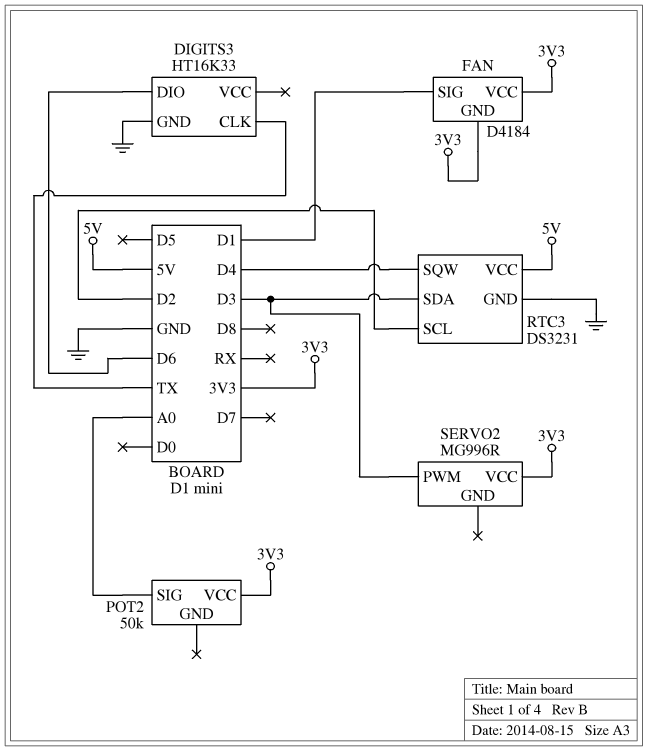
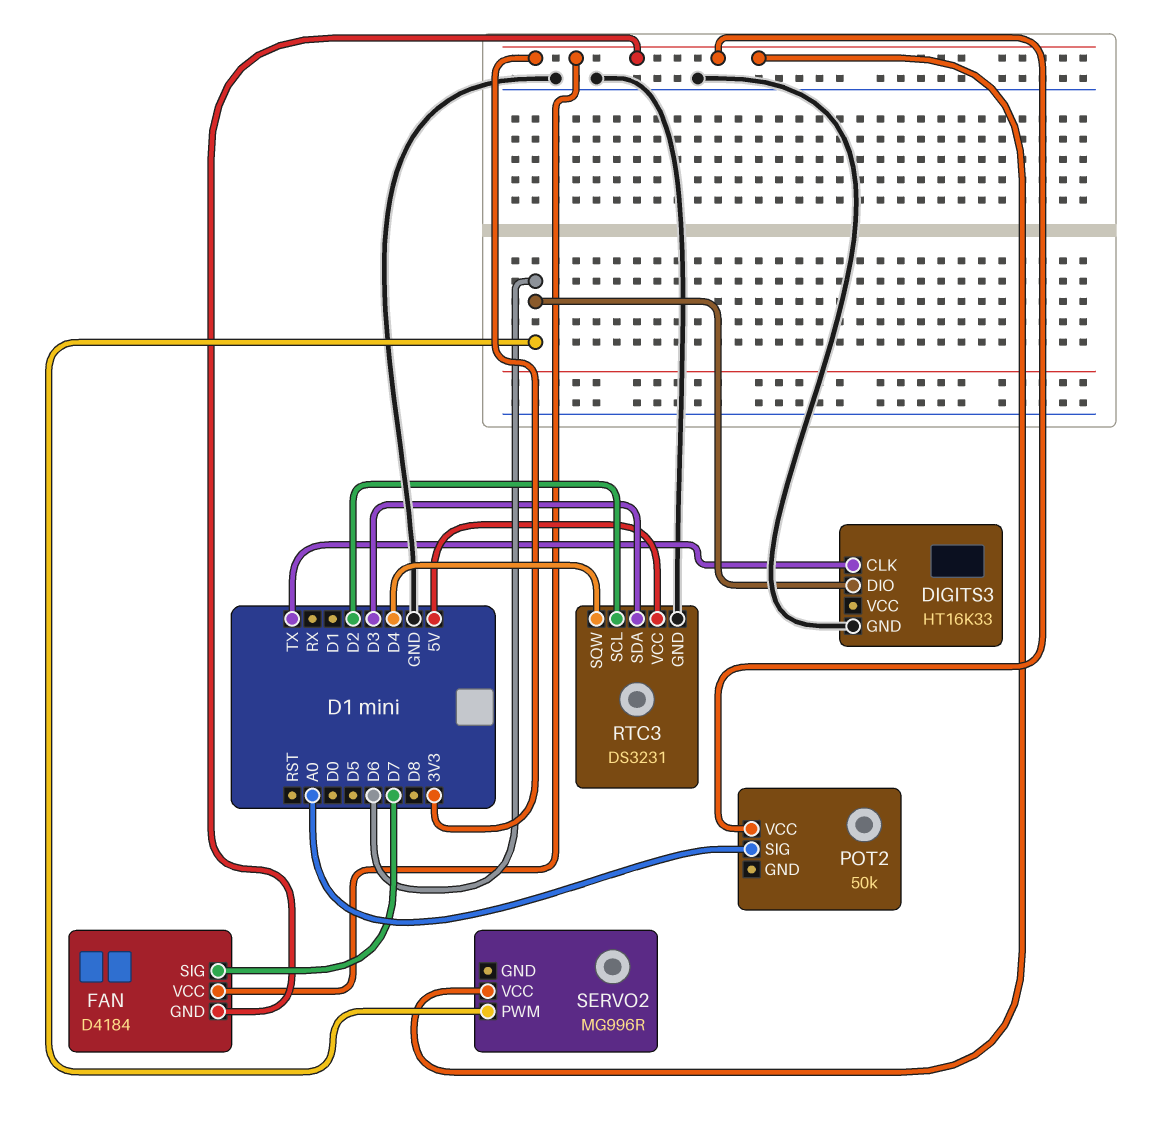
FAN pin SIG: D1 -> D7
SERVO2 pin PWM: D3 -> D6

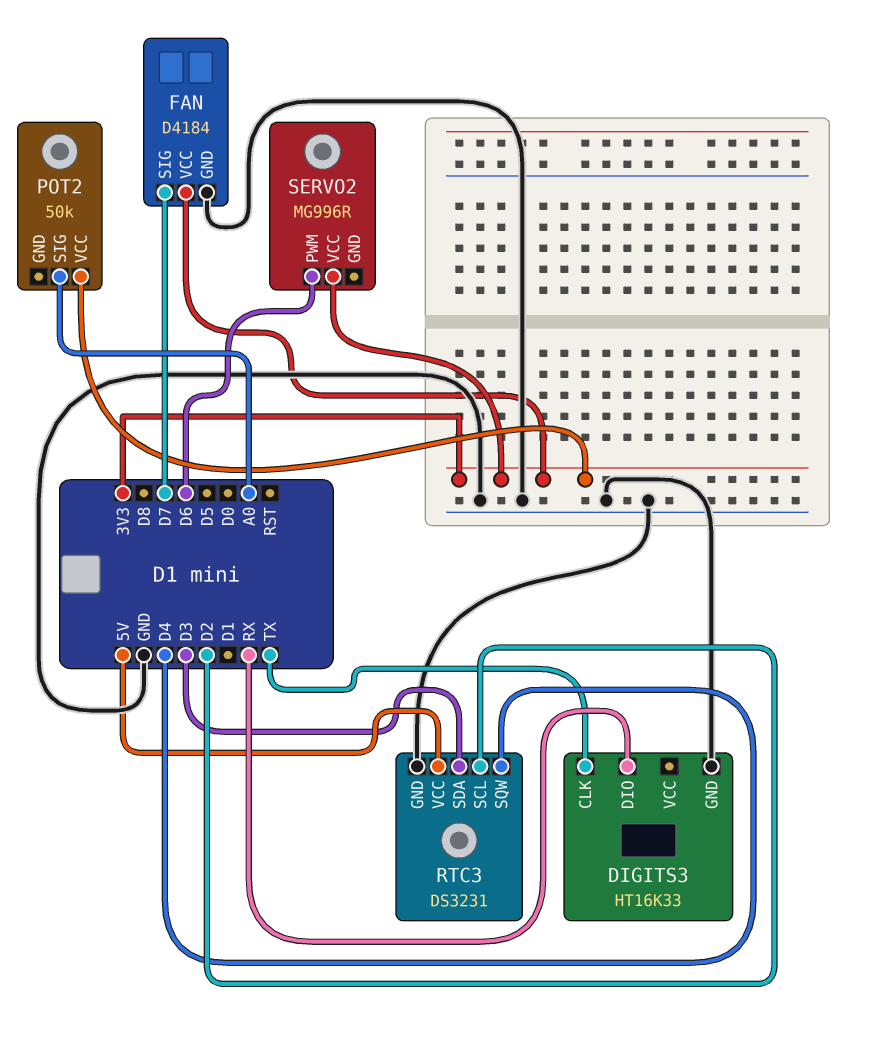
DIGITS3 pin DIO: D6 -> RX
FAN pin GND: 3V3 -> GND

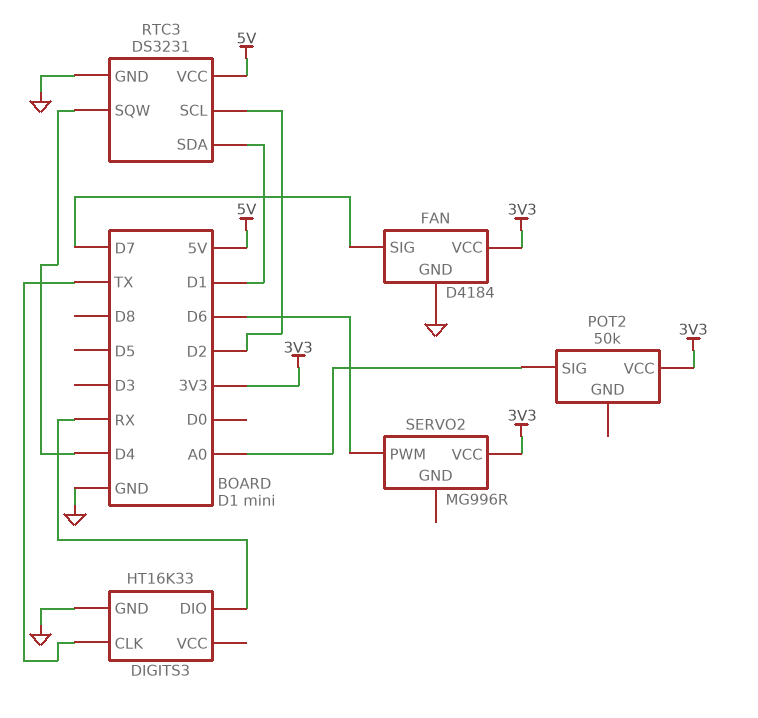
RTC3 pin SDA: D3 -> D1

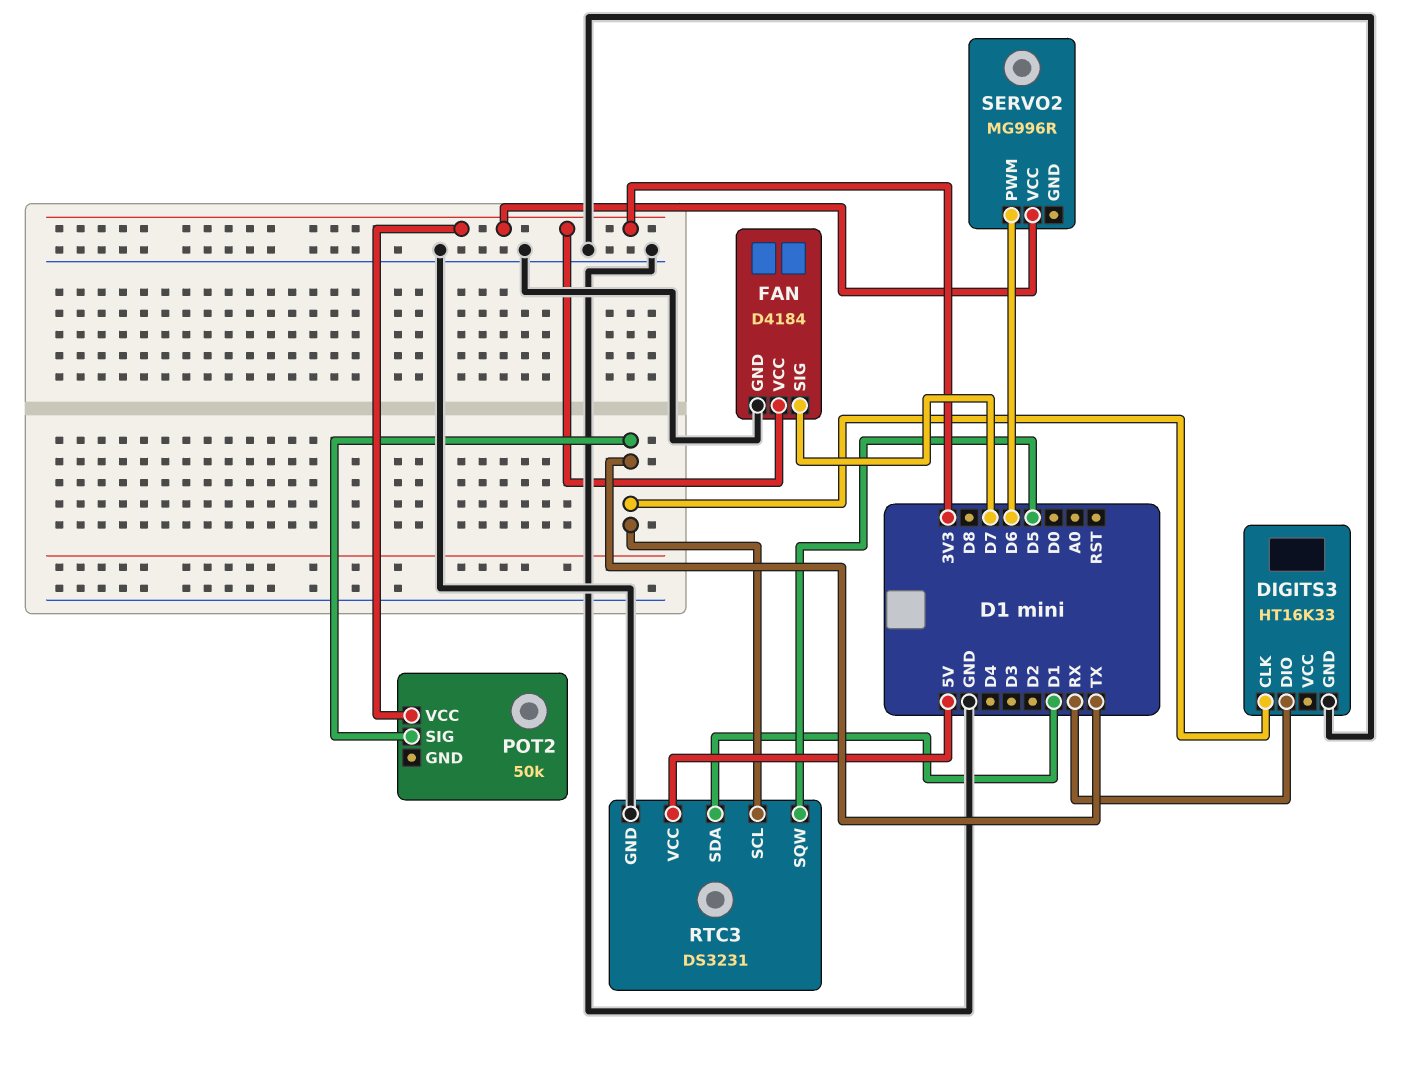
POT2 pin SIG: A0 -> TX
RTC3 pin SCL: D2 -> TX
RTC3 pin SQW: D4 -> D5

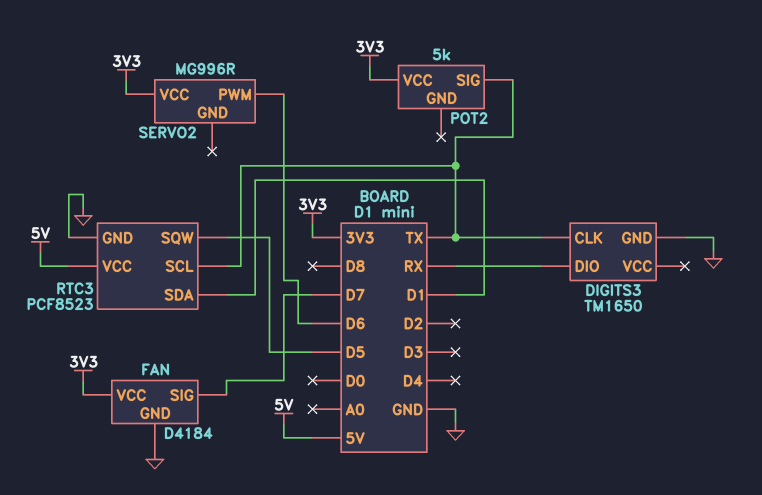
DIGITS3: HT16K33 -> TM1650
POT2: 50k -> 5k
RTC3: DS3231 -> PCF8523

